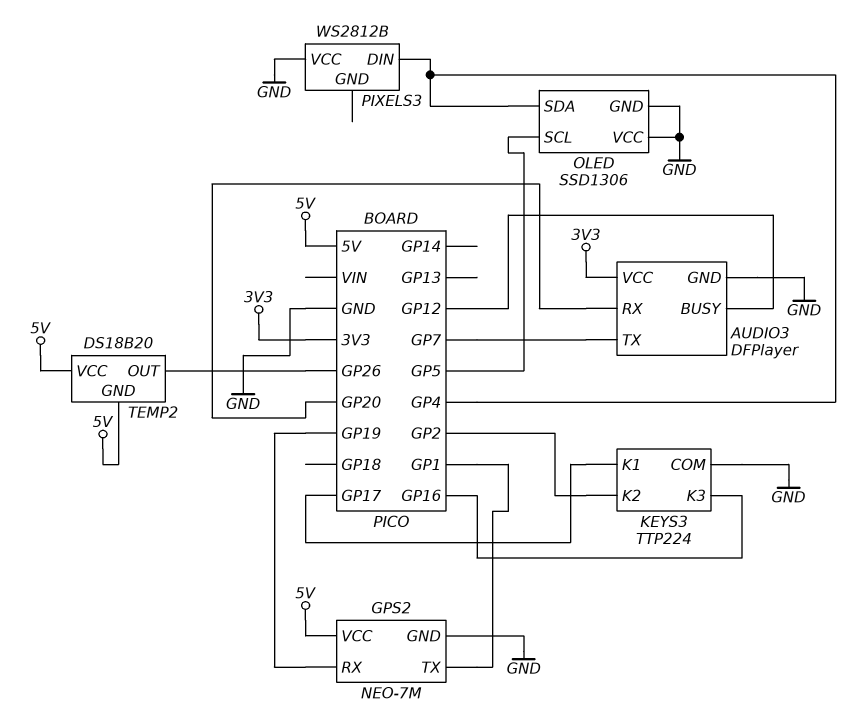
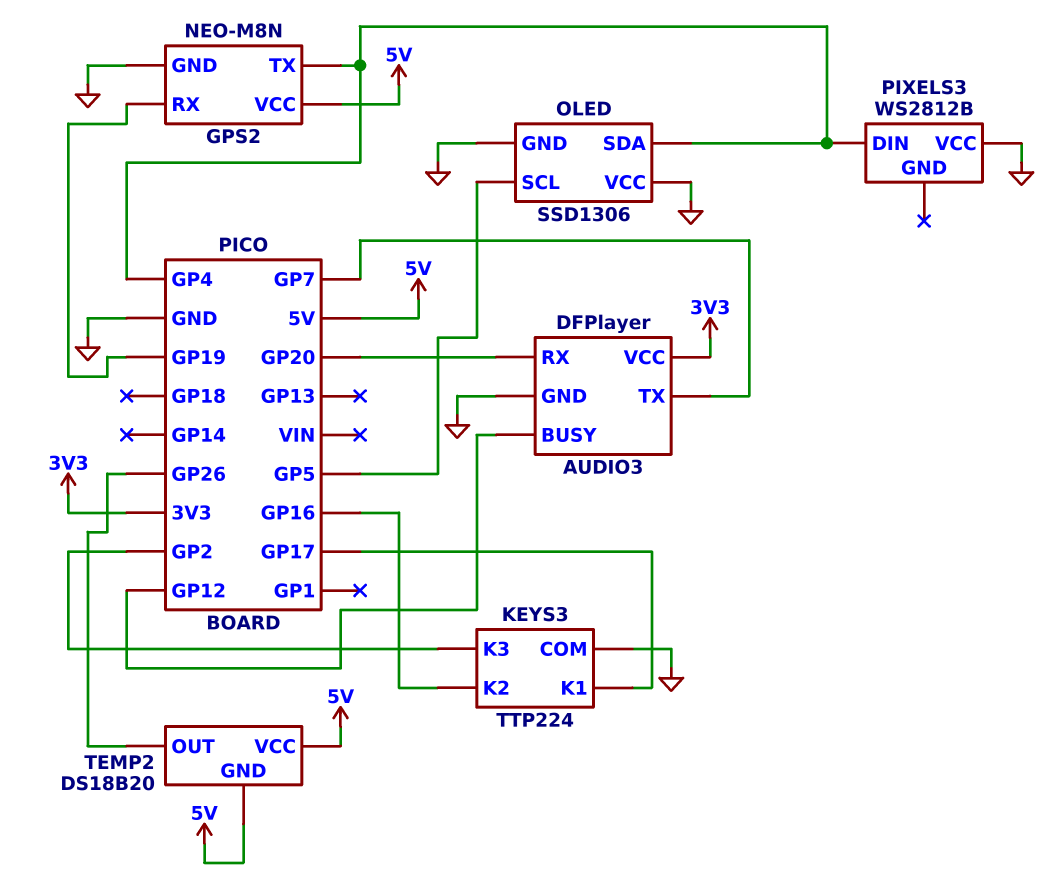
GPS2: NEO-7M -> NEO-M8N
GPS2 pin TX: GP1 -> GP4
KEYS3 pin K2: GP2 -> GP16
KEYS3 pin K3: GP16 -> GP2

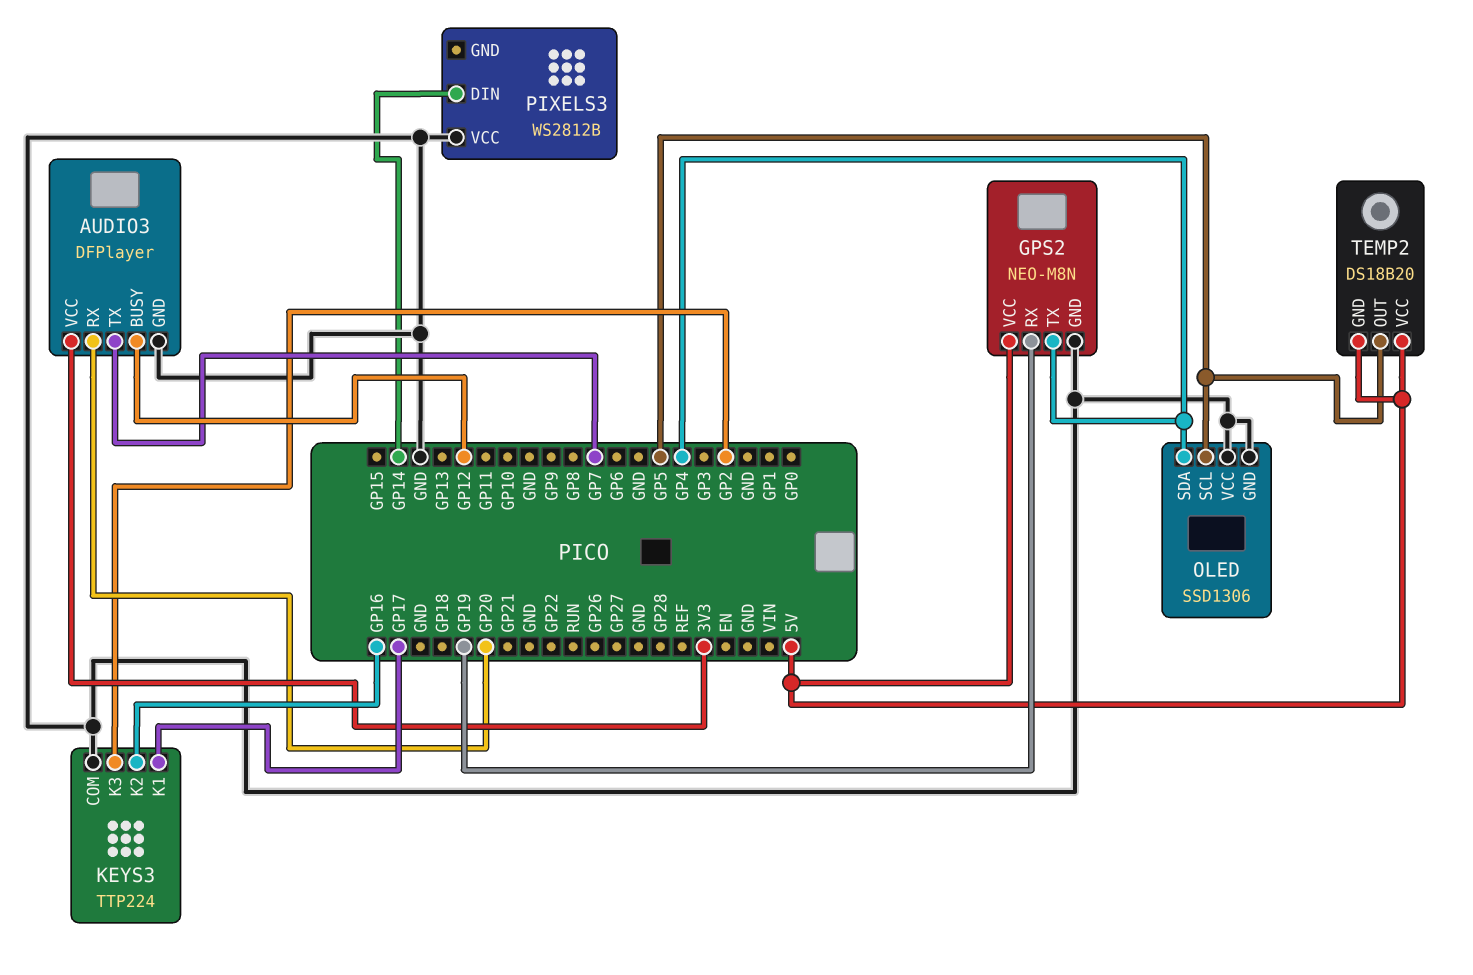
PIXELS3 pin DIN: GP4 -> GP14
TEMP2 pin OUT: GP26 -> GP5

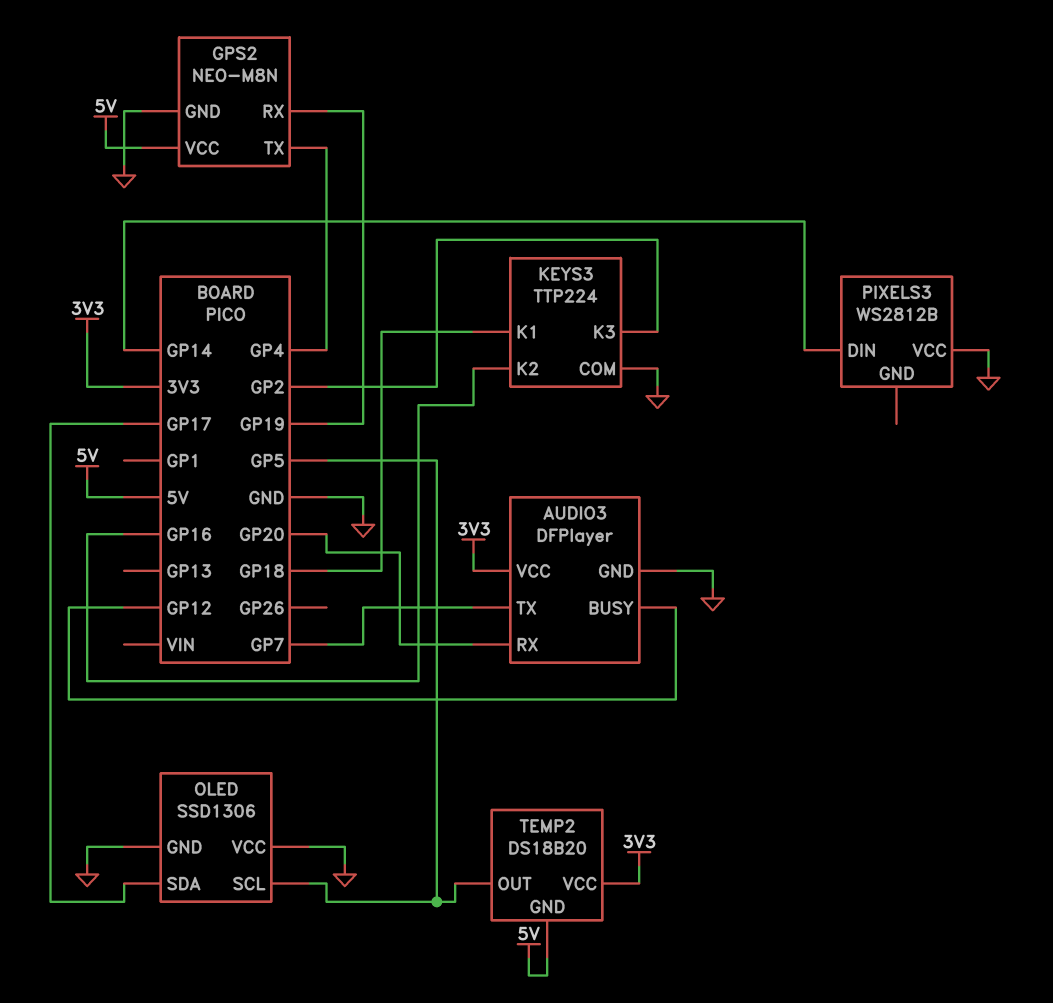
KEYS3 pin K1: GP17 -> GP18
OLED pin SDA: GP4 -> GP17
TEMP2 pin VCC: 5V -> 3V3

